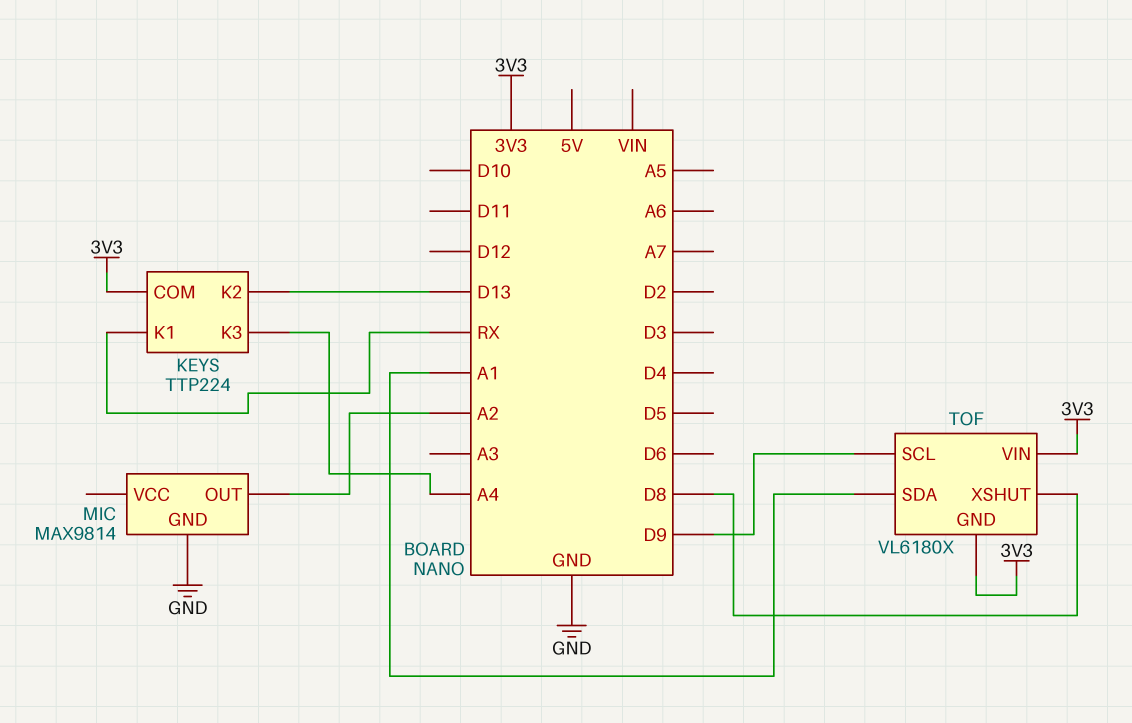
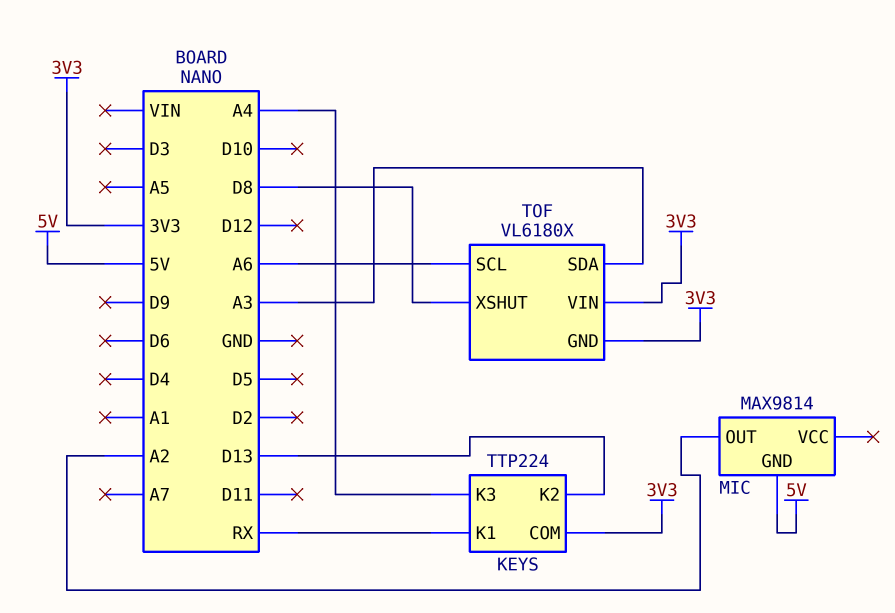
MIC pin GND: GND -> 5V
TOF pin SCL: D9 -> A6
TOF pin SDA: A1 -> A3

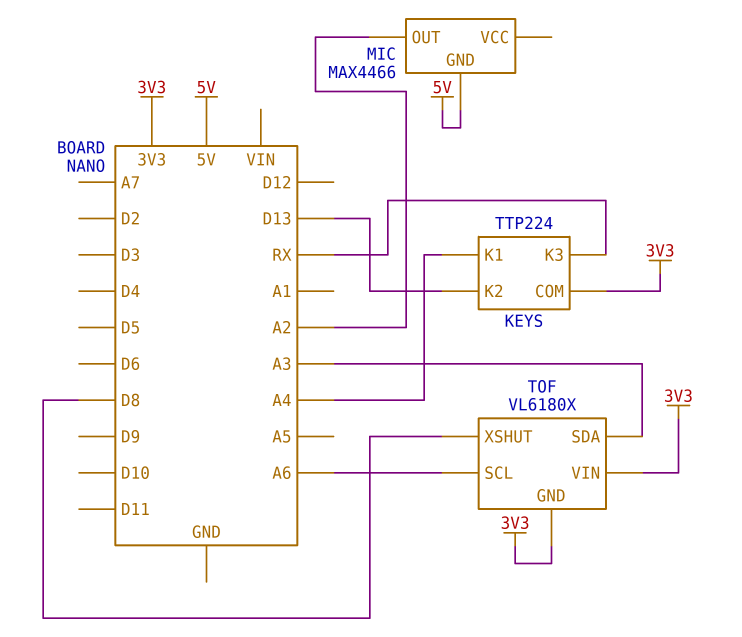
KEYS pin K1: RX -> A4
KEYS pin K3: A4 -> RX
MIC: MAX9814 -> MAX4466

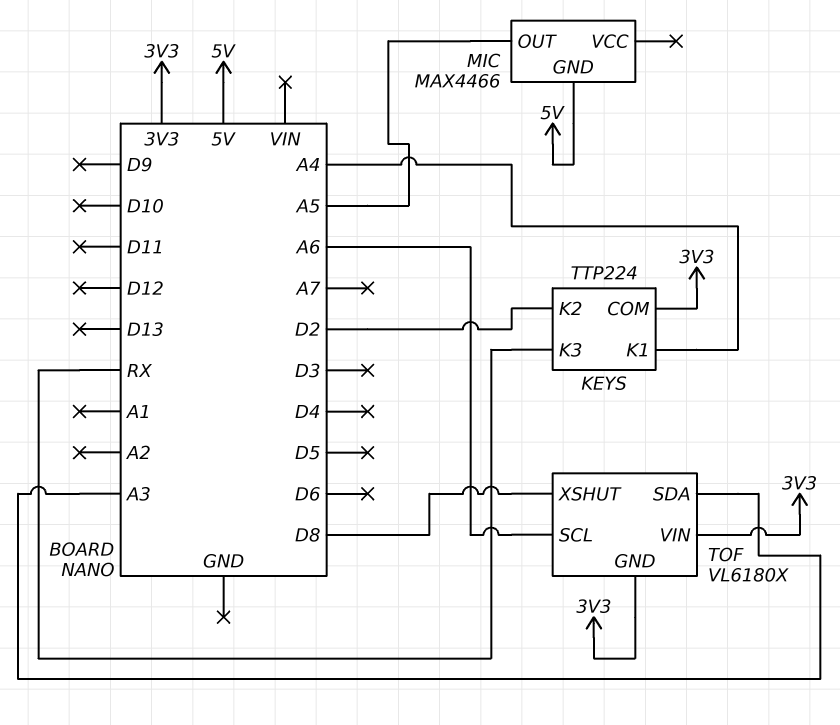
KEYS pin K2: D13 -> D2
MIC pin OUT: A2 -> A5

